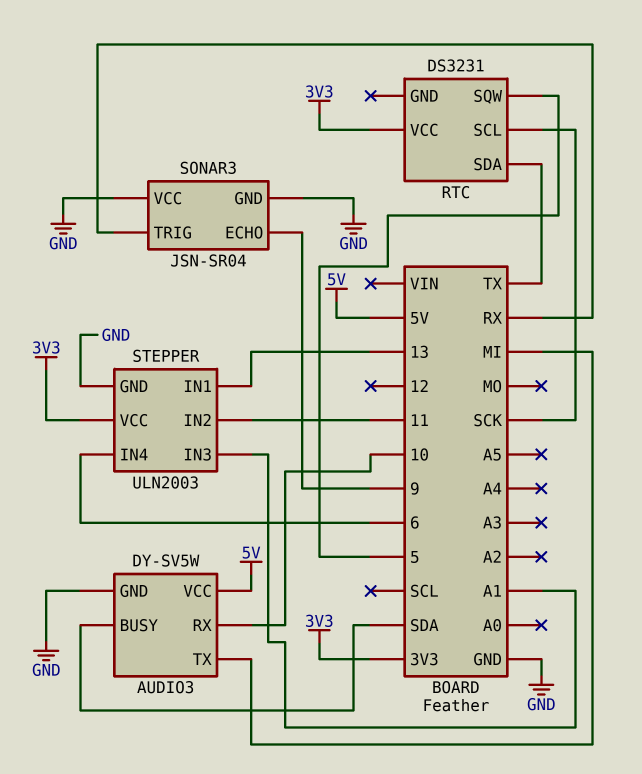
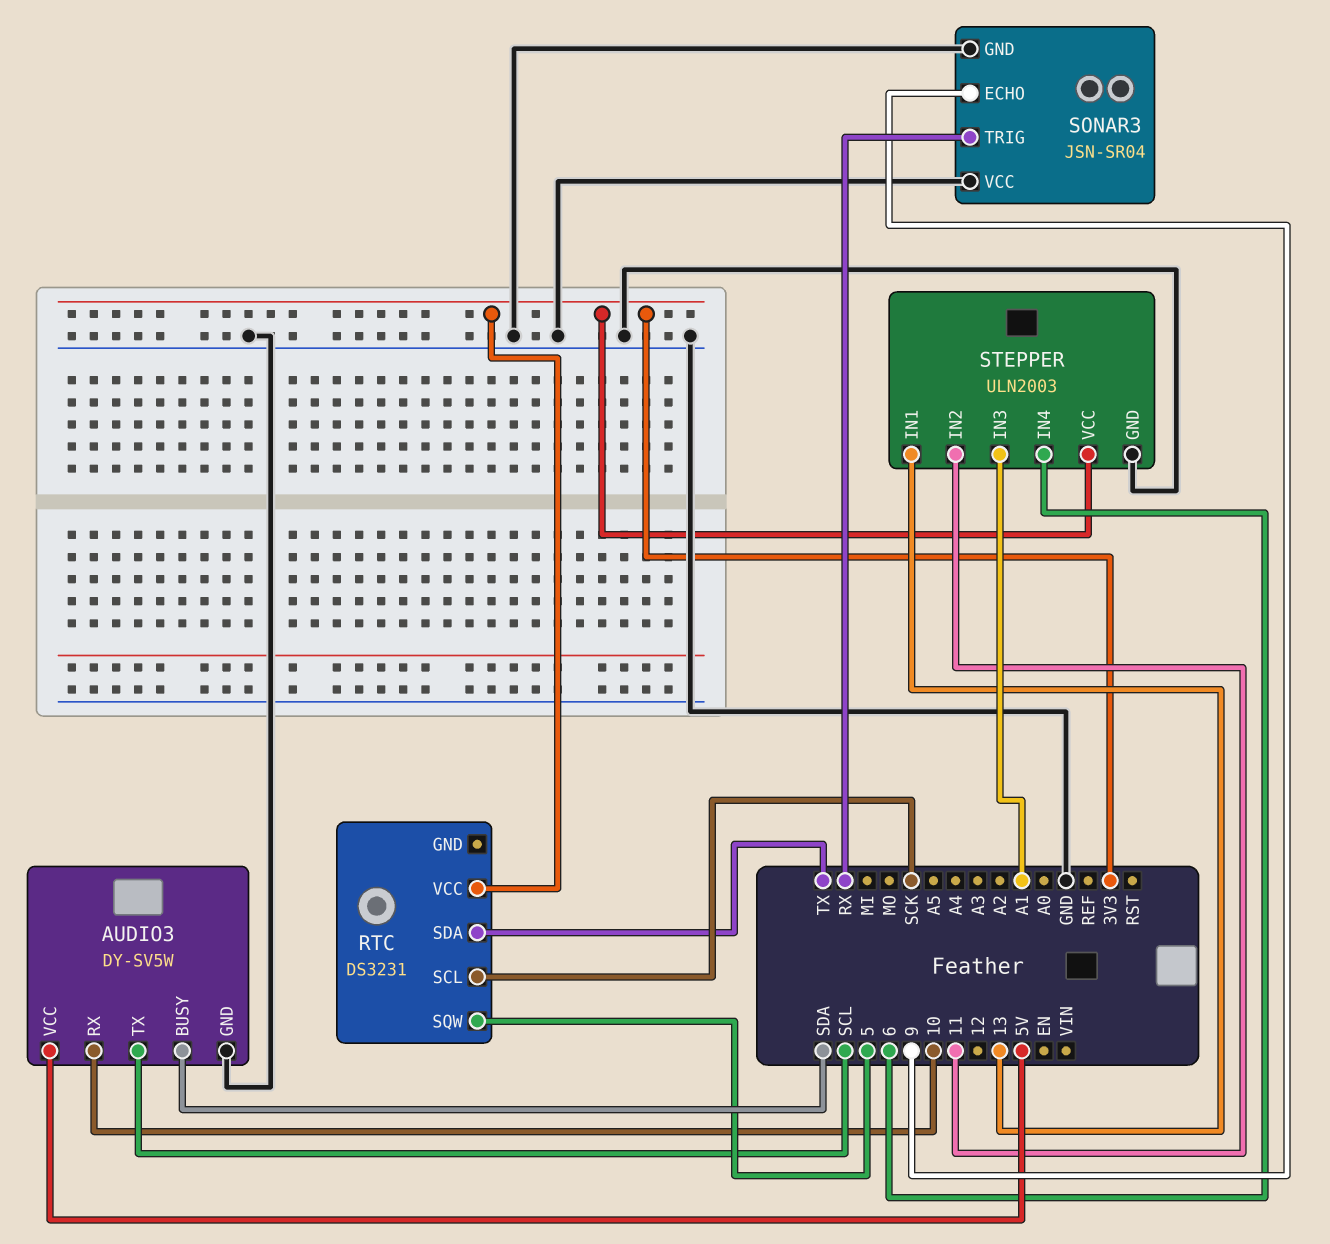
AUDIO3 pin TX: MI -> SCL

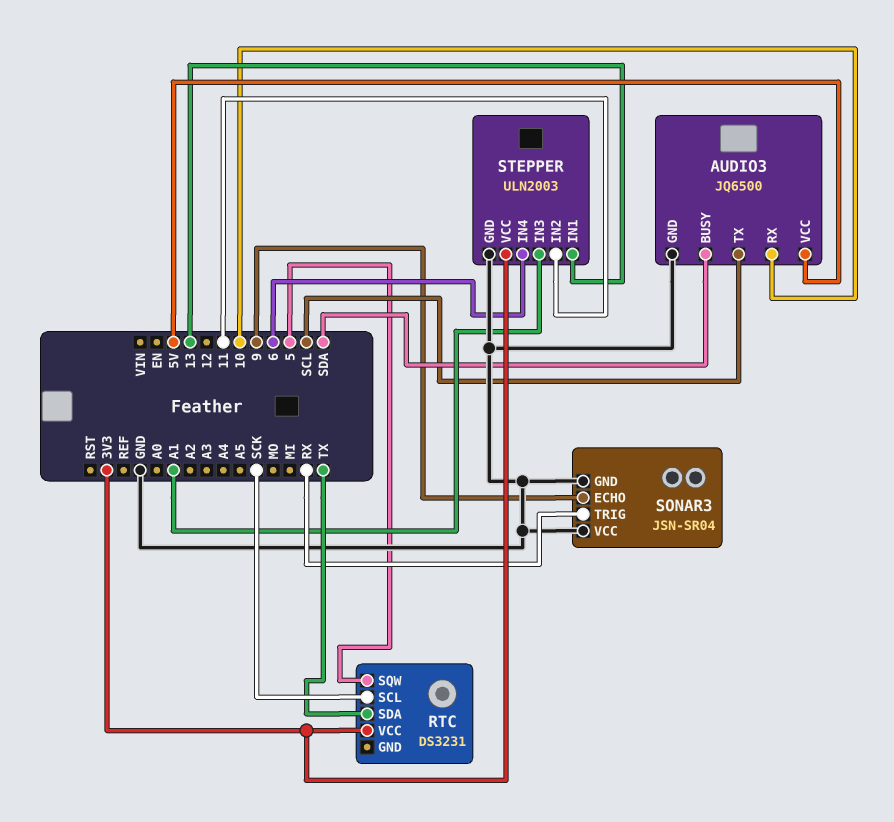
AUDIO3: DY-SV5W -> JQ6500

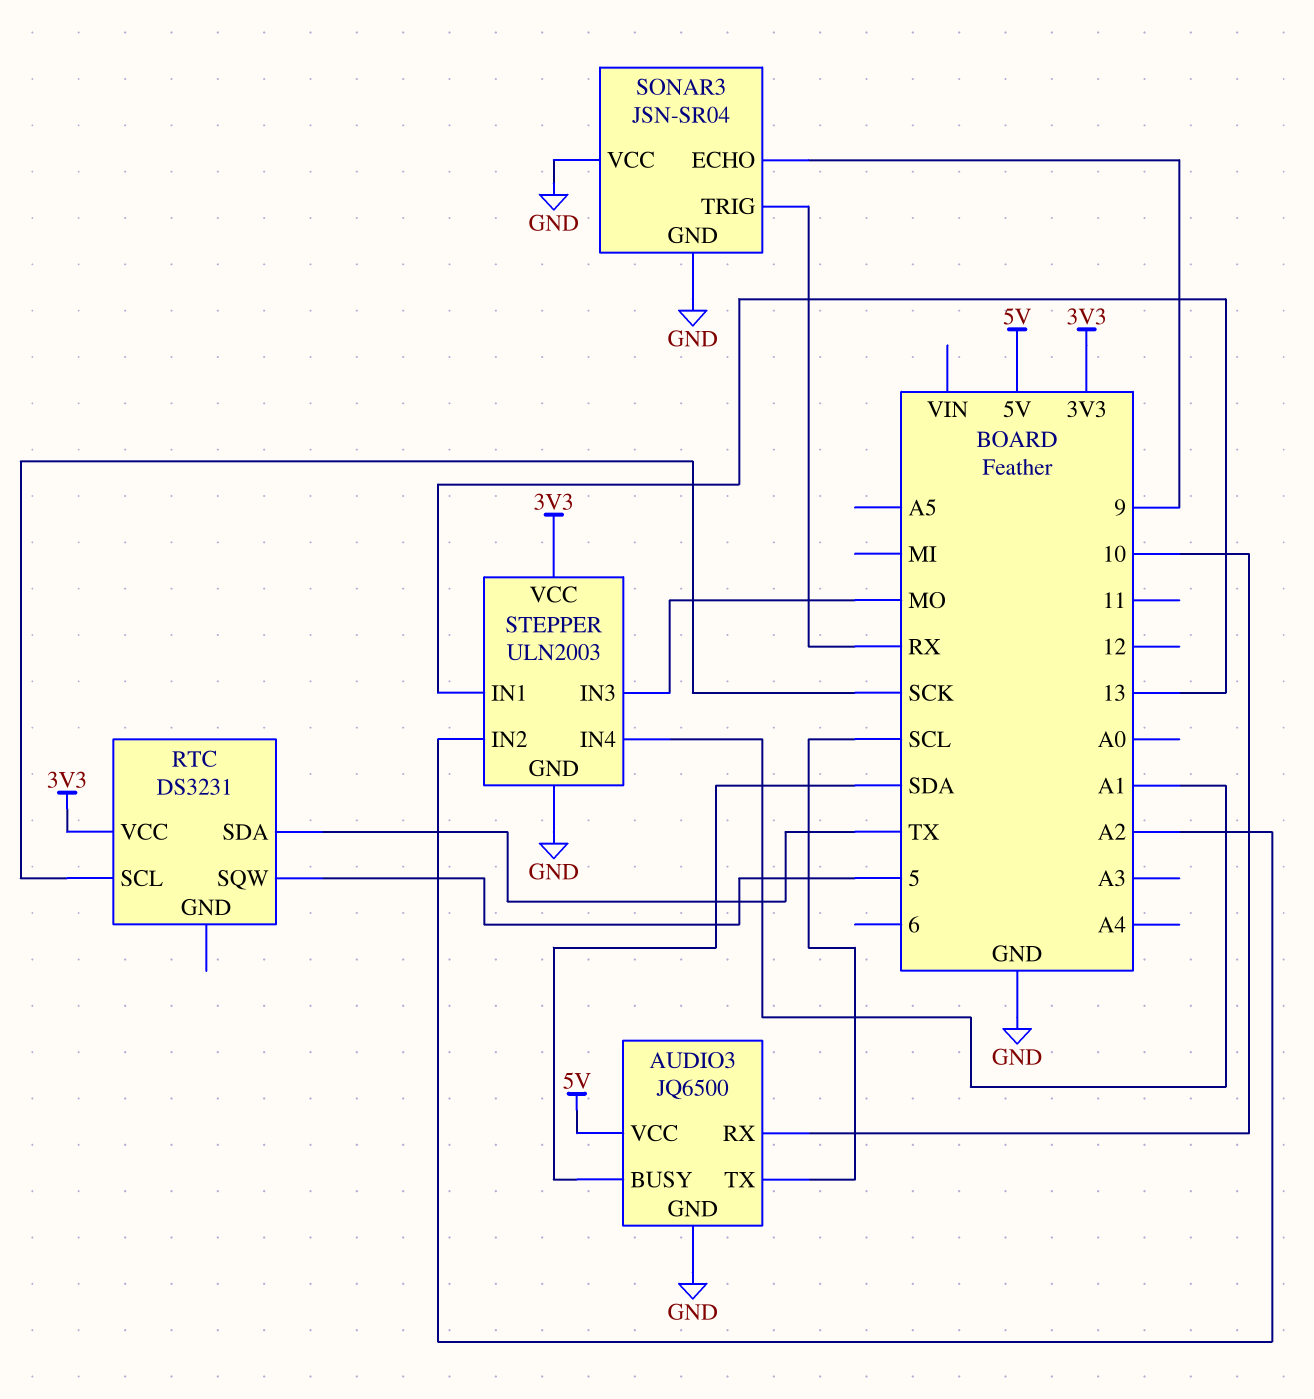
STEPPER pin IN2: 11 -> A2
STEPPER pin IN3: A1 -> MO
STEPPER pin IN4: 6 -> A1

